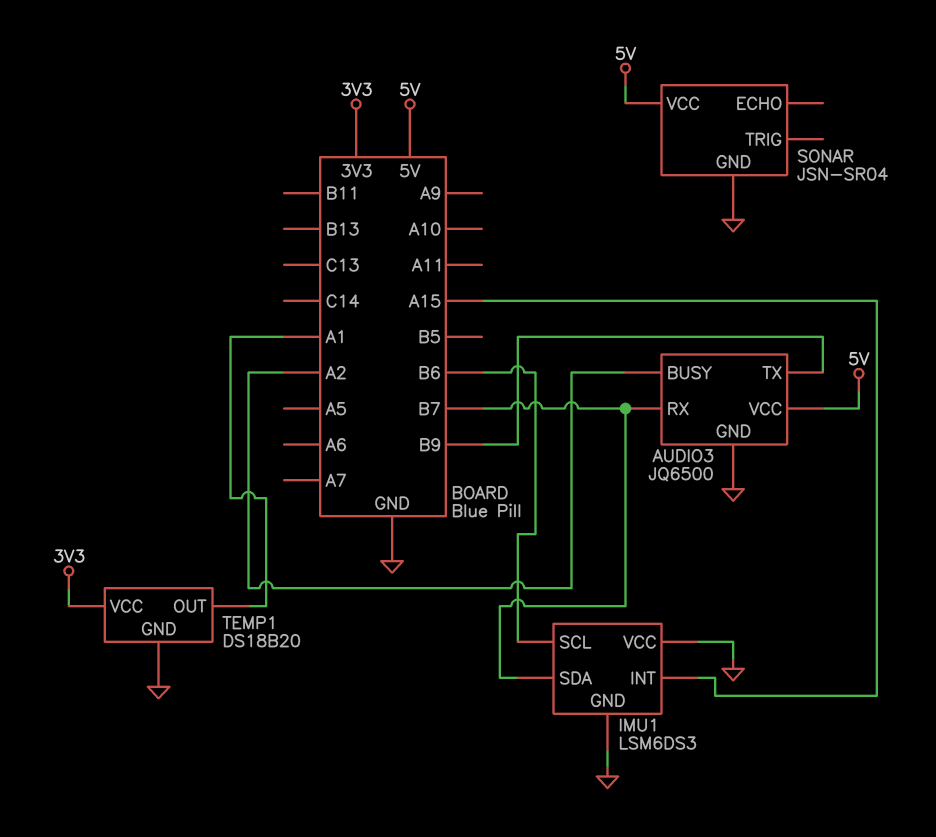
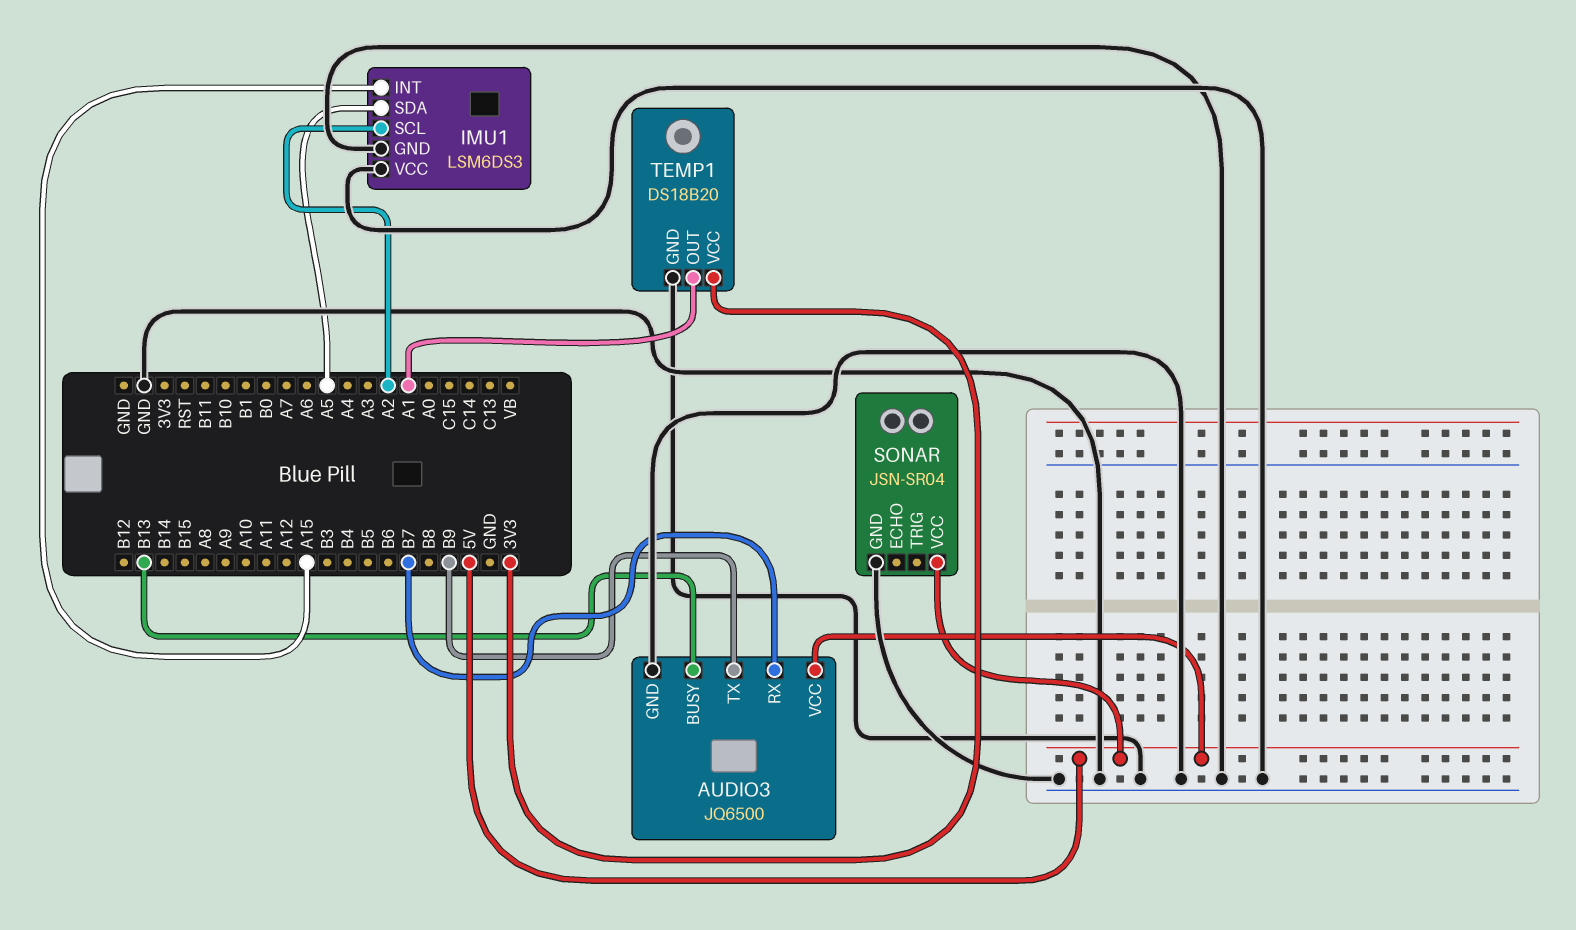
AUDIO3 pin BUSY: A2 -> B13
IMU1 pin SCL: B6 -> A2
IMU1 pin SDA: B7 -> A5

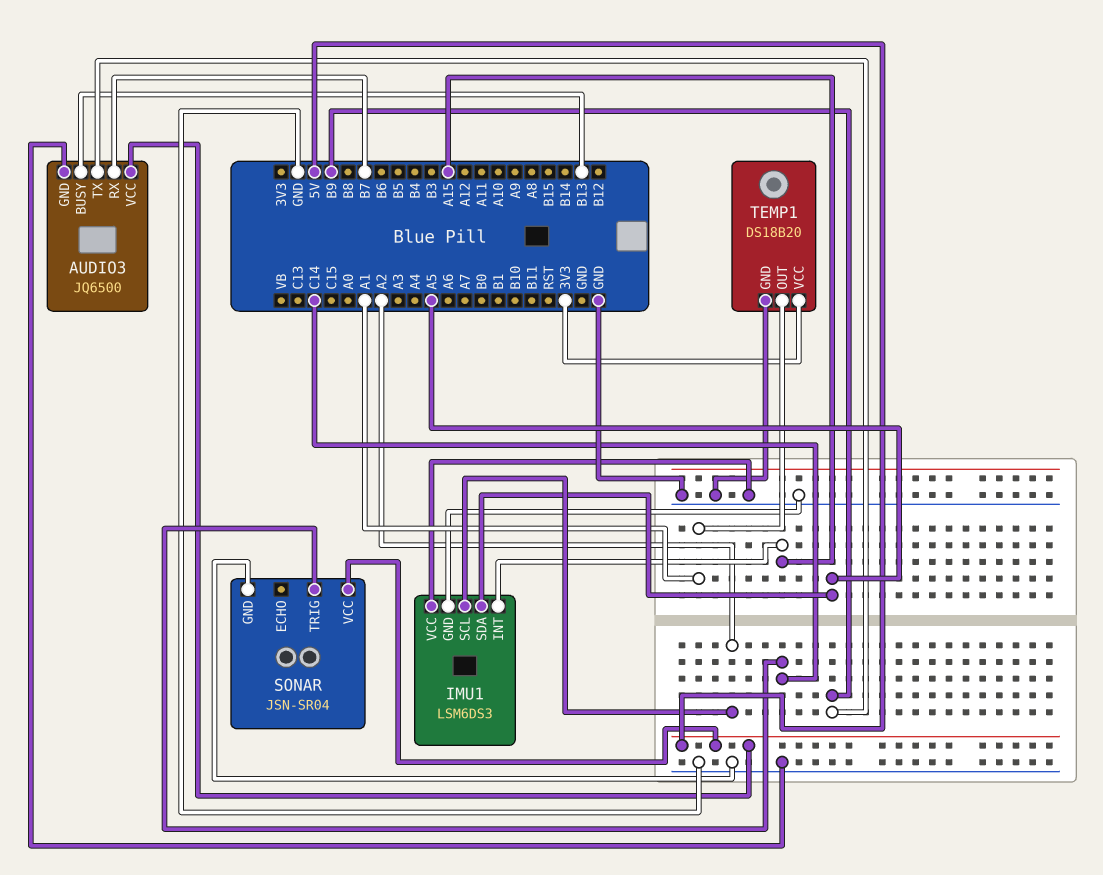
SONAR pin TRIG: none -> C14

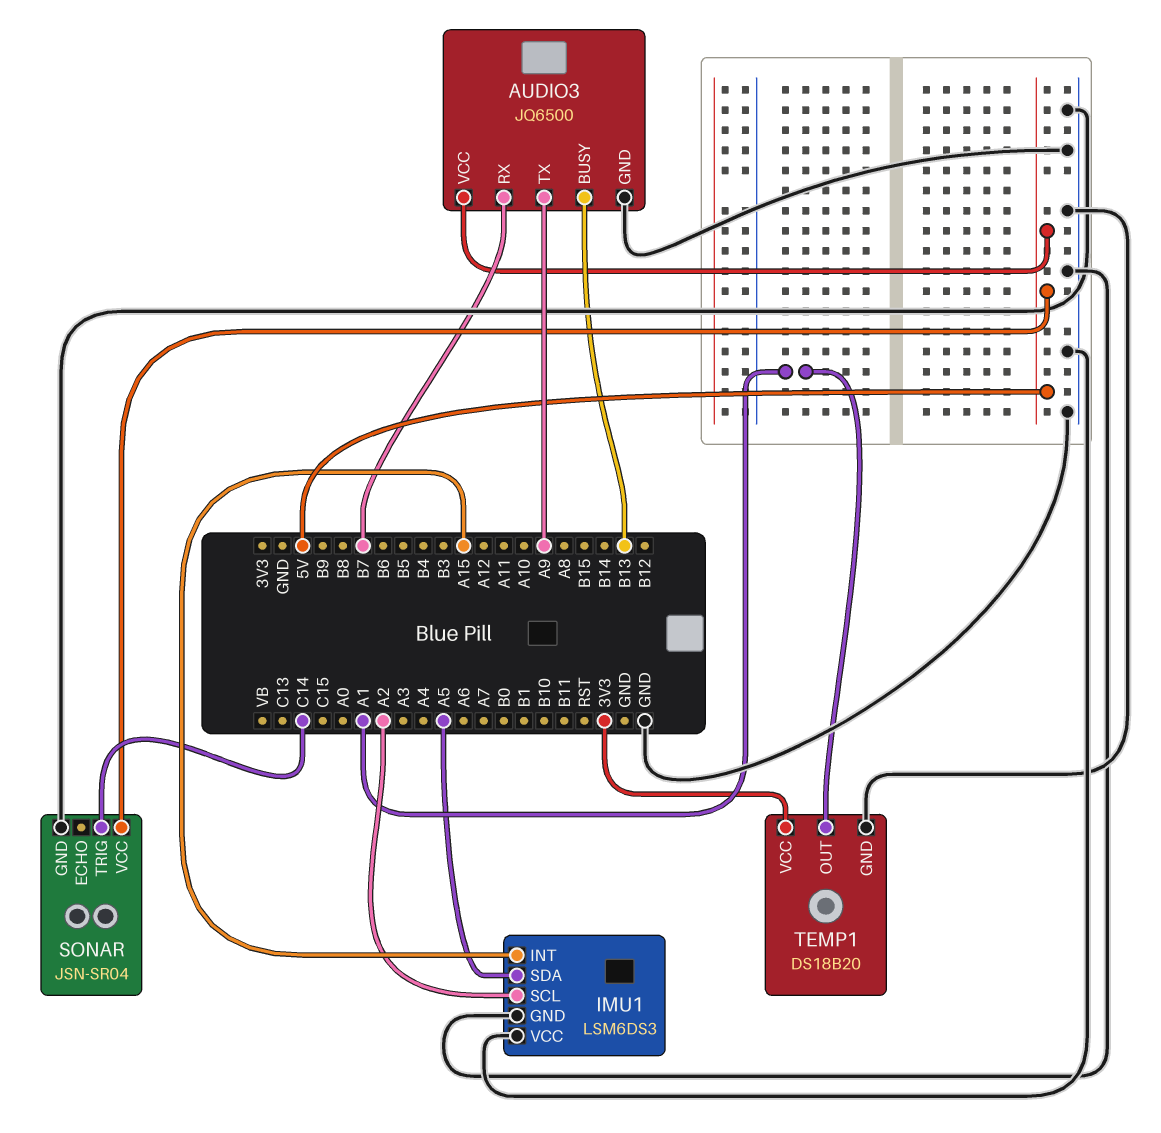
AUDIO3 pin TX: B9 -> A9

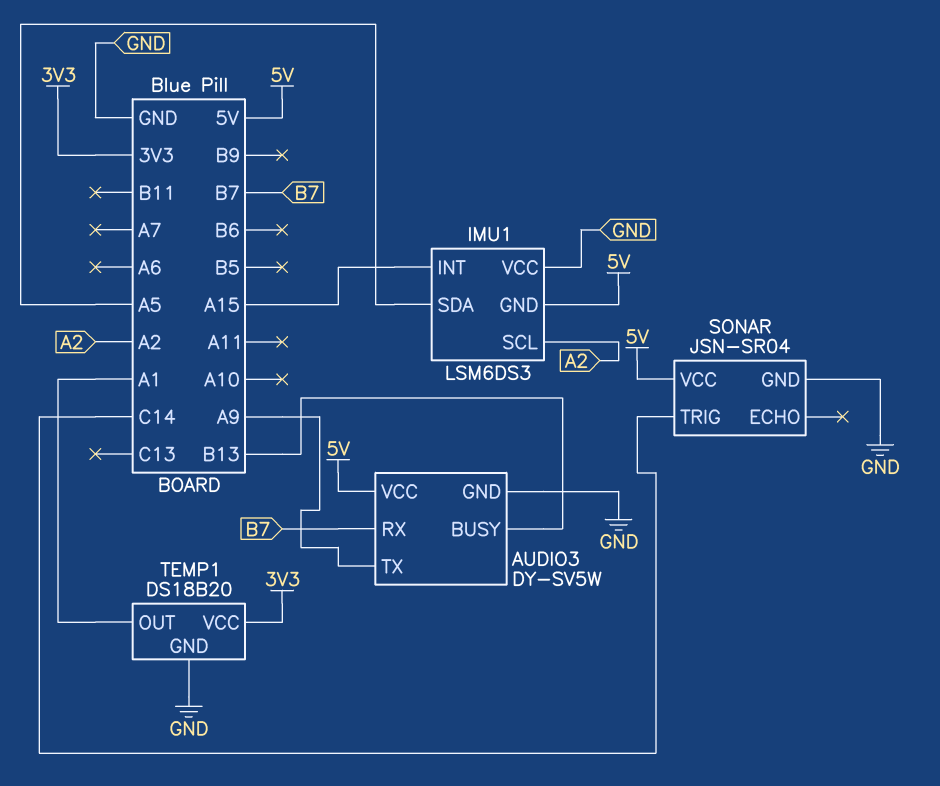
AUDIO3: JQ6500 -> DY-SV5W
IMU1 pin GND: GND -> 5V

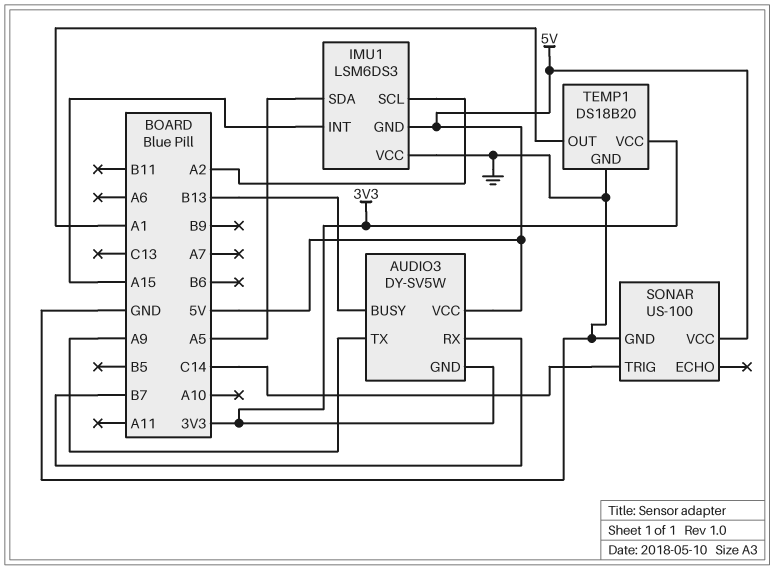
AUDIO3 pin GND: GND -> 3V3
SONAR: JSN-SR04 -> US-100

